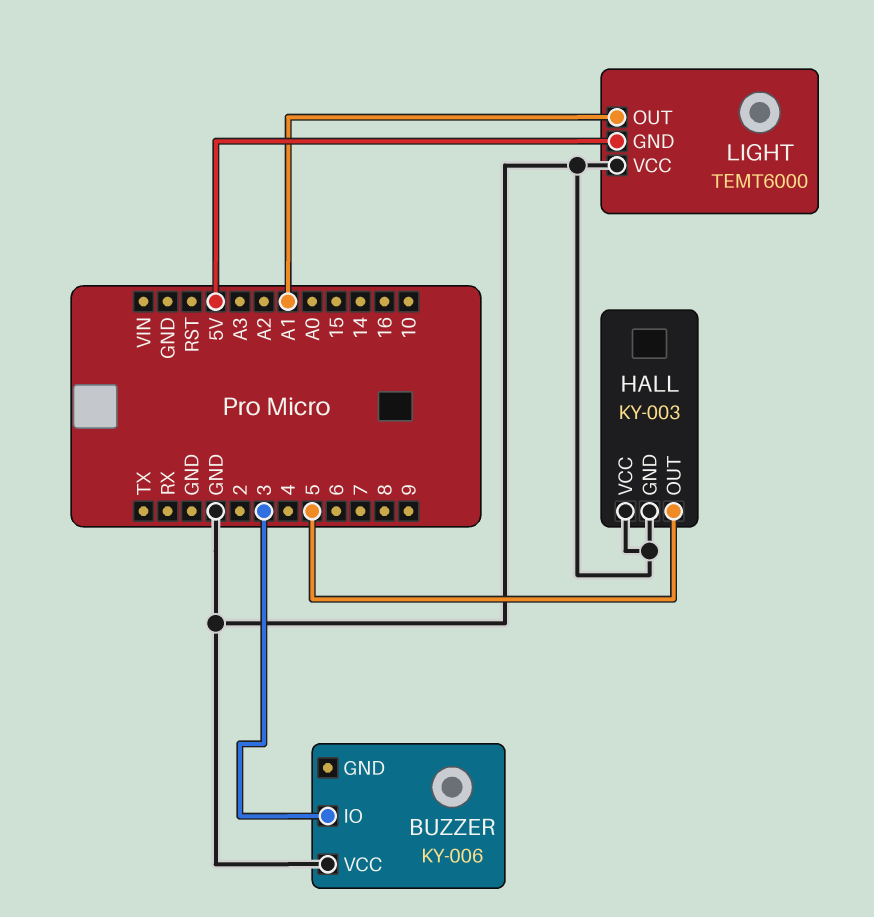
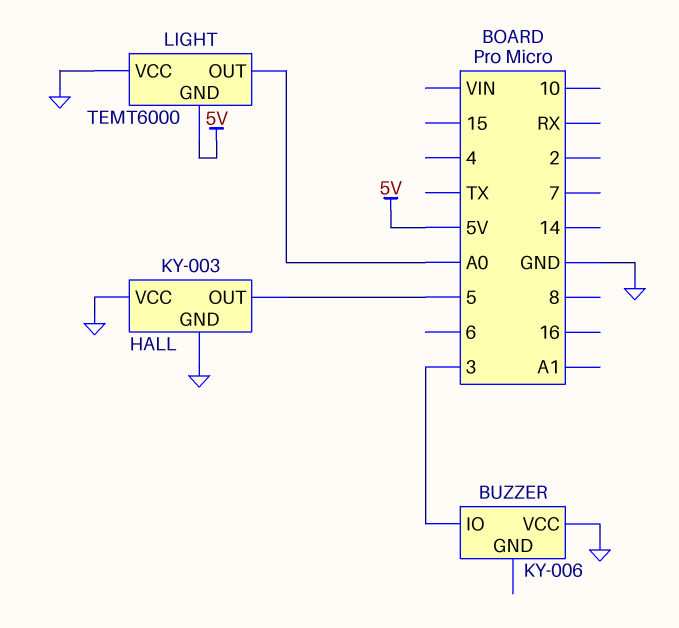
LIGHT pin OUT: A1 -> A0

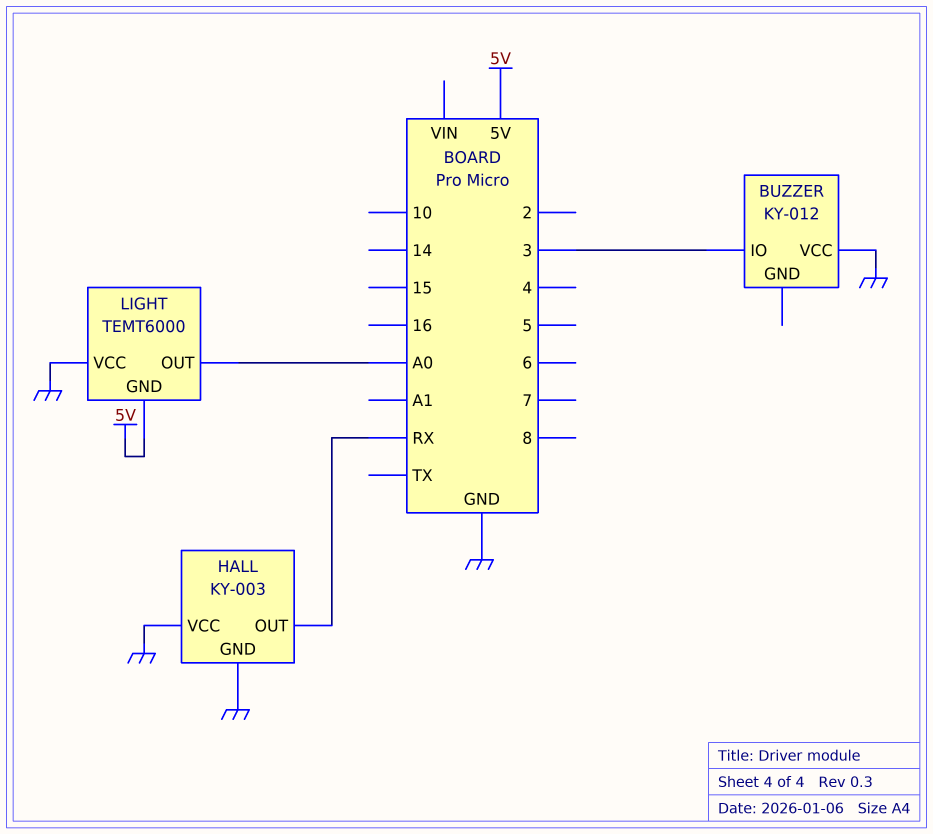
BUZZER: KY-006 -> KY-012
HALL pin OUT: 5 -> RX

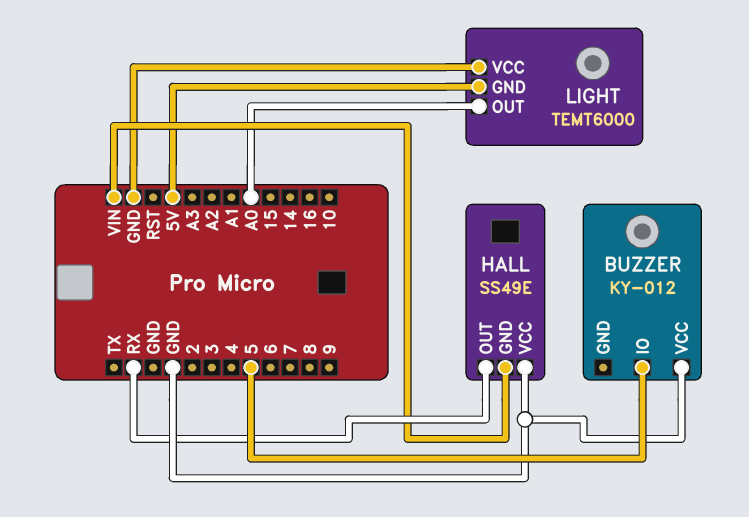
BUZZER pin IO: 3 -> 5
HALL: KY-003 -> SS49E
HALL pin GND: GND -> VIN

